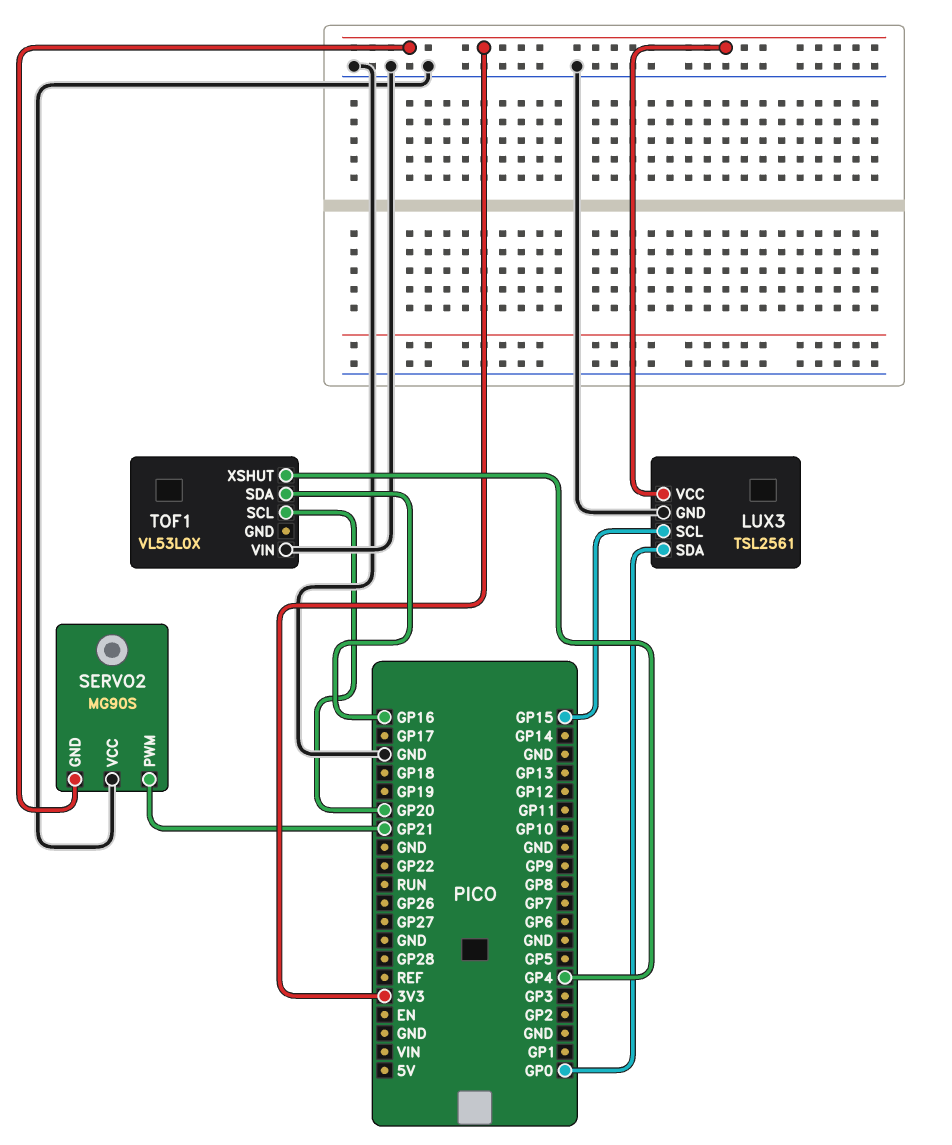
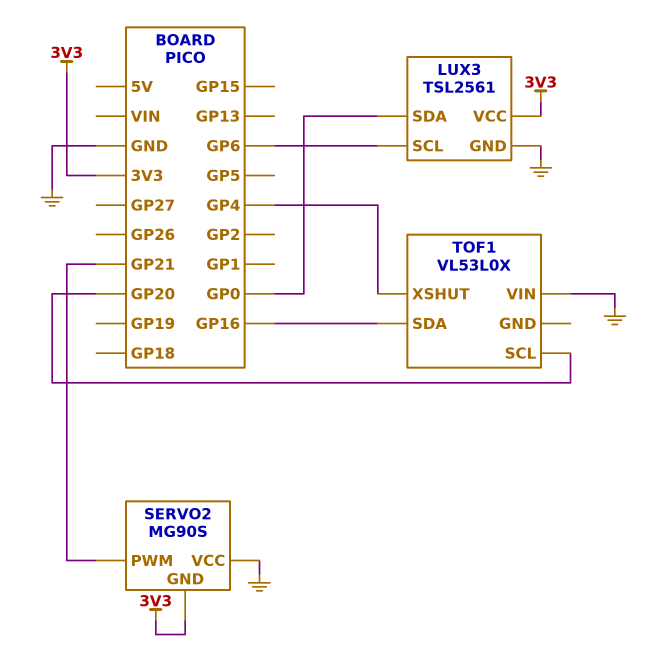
LUX3 pin SCL: GP15 -> GP6

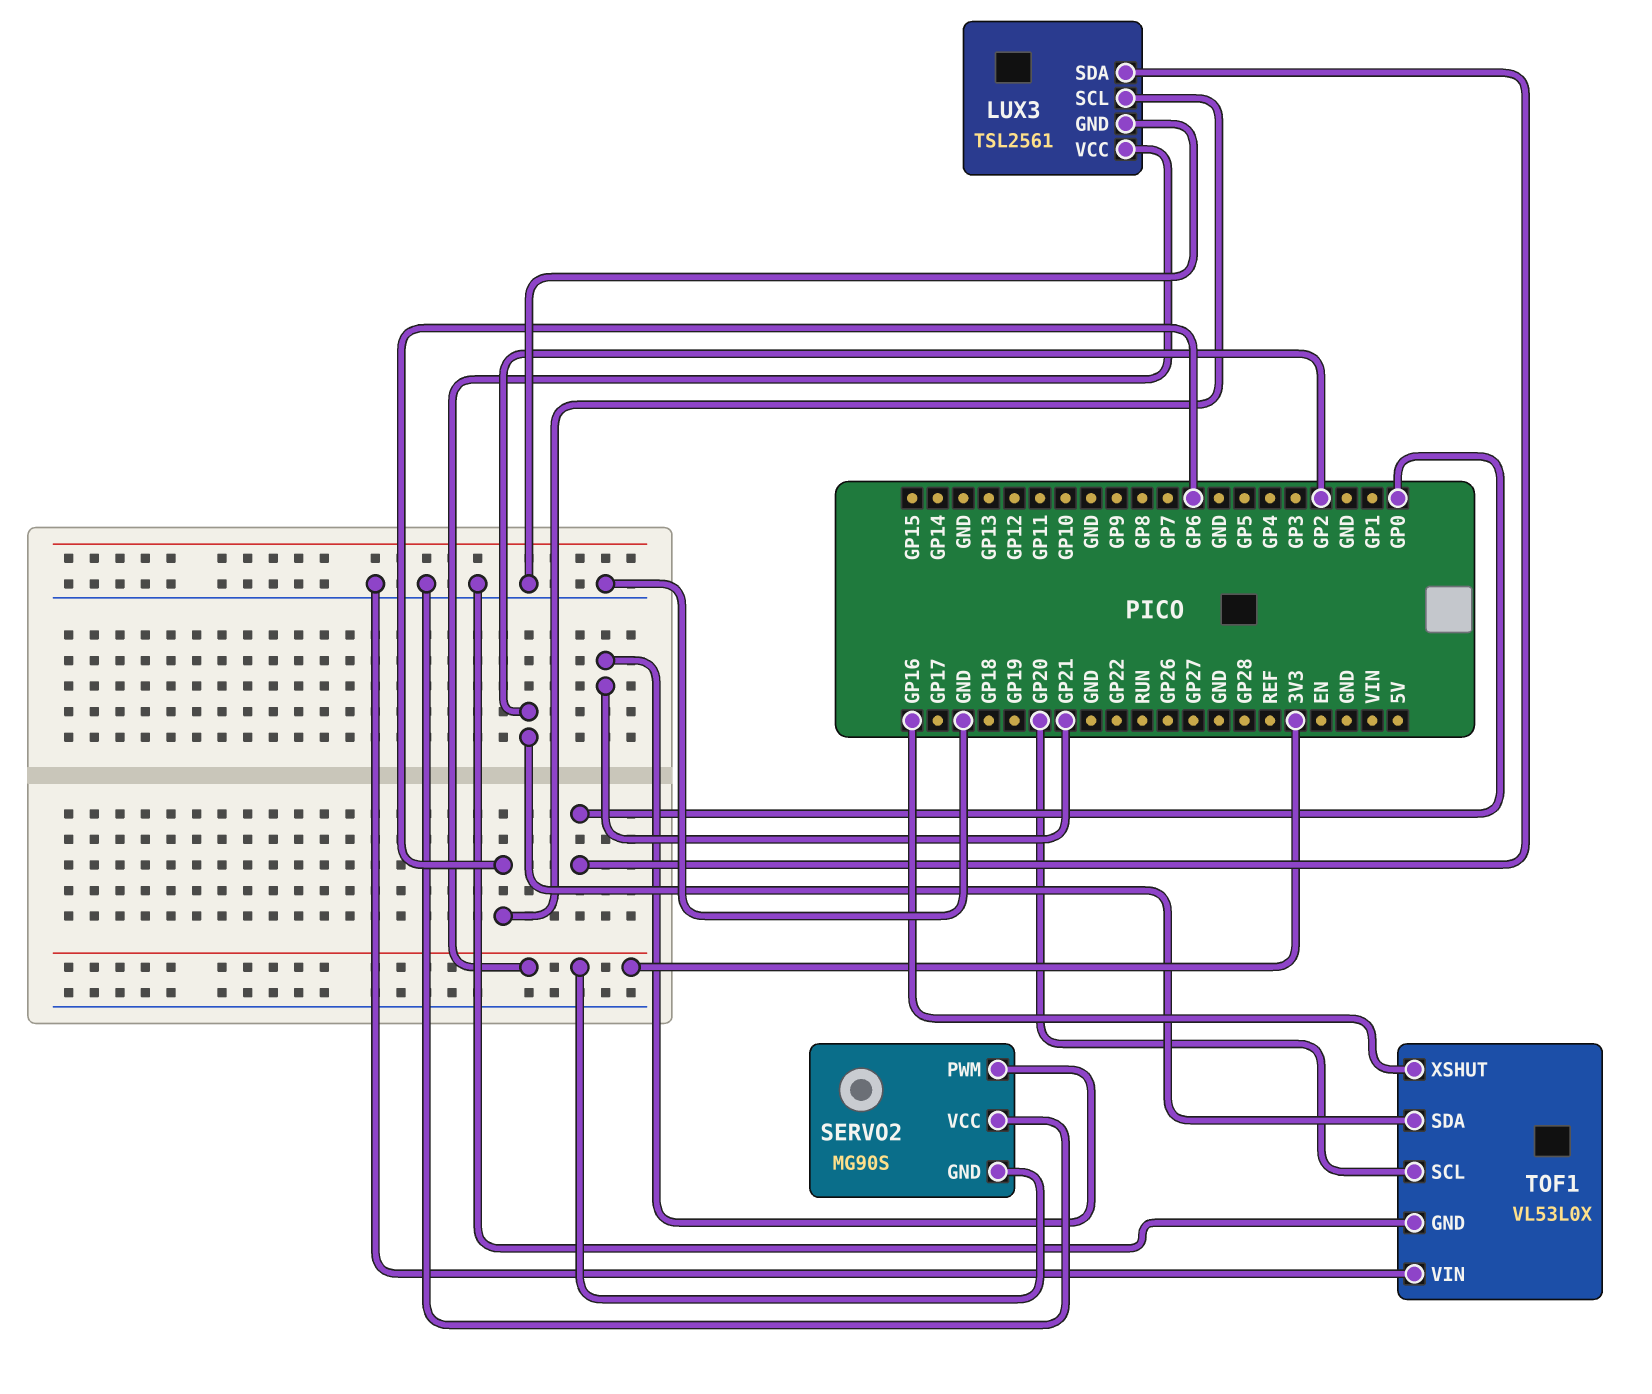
TOF1 pin GND: none -> GND
TOF1 pin SDA: GP16 -> GP2
TOF1 pin XSHUT: GP4 -> GP16

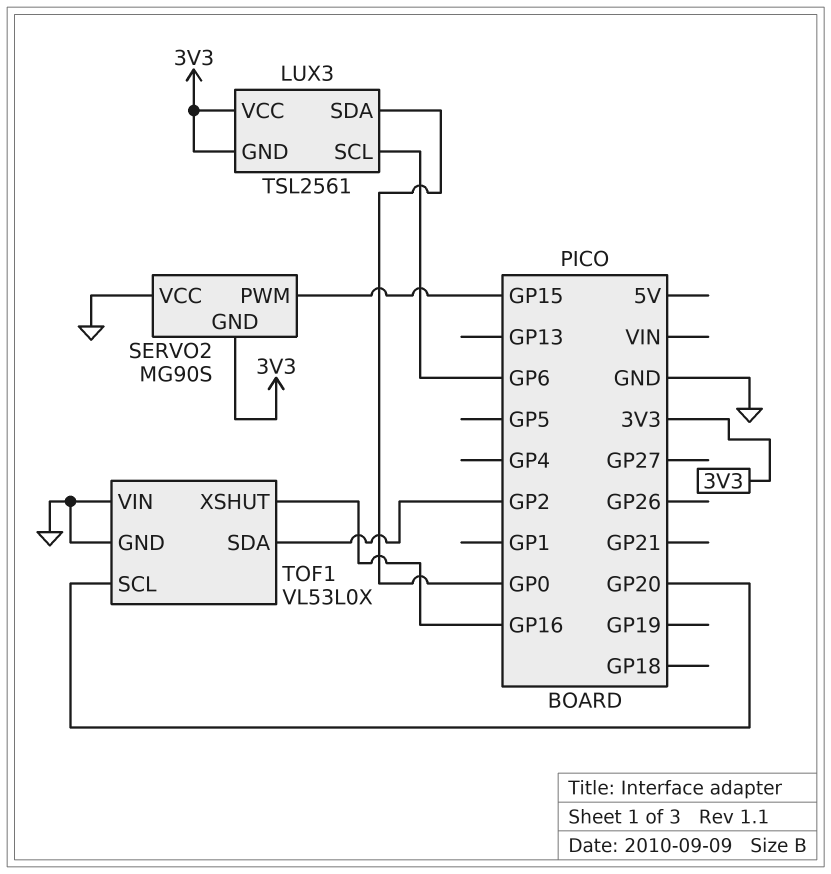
LUX3 pin GND: GND -> 3V3
SERVO2 pin PWM: GP21 -> GP15

